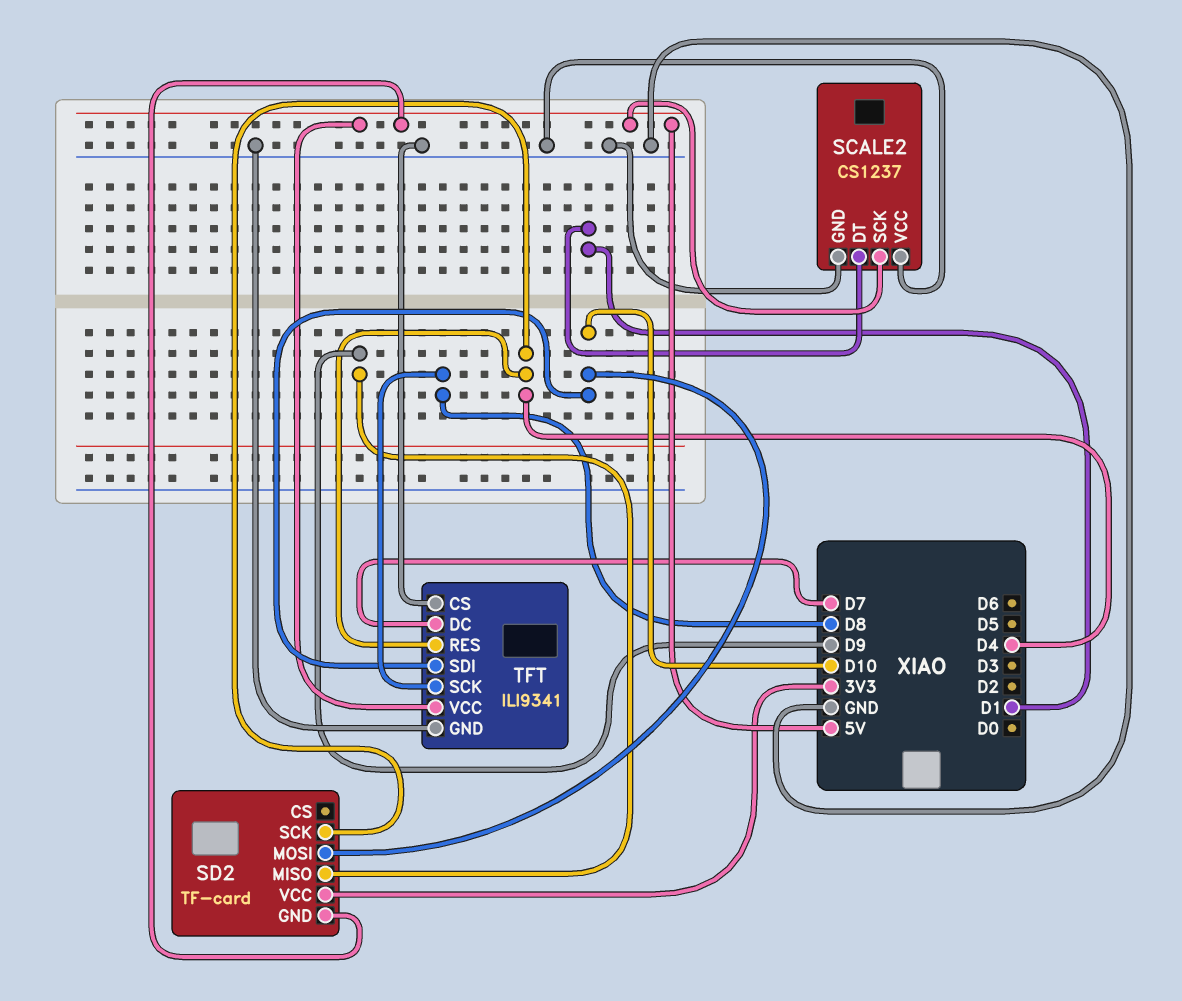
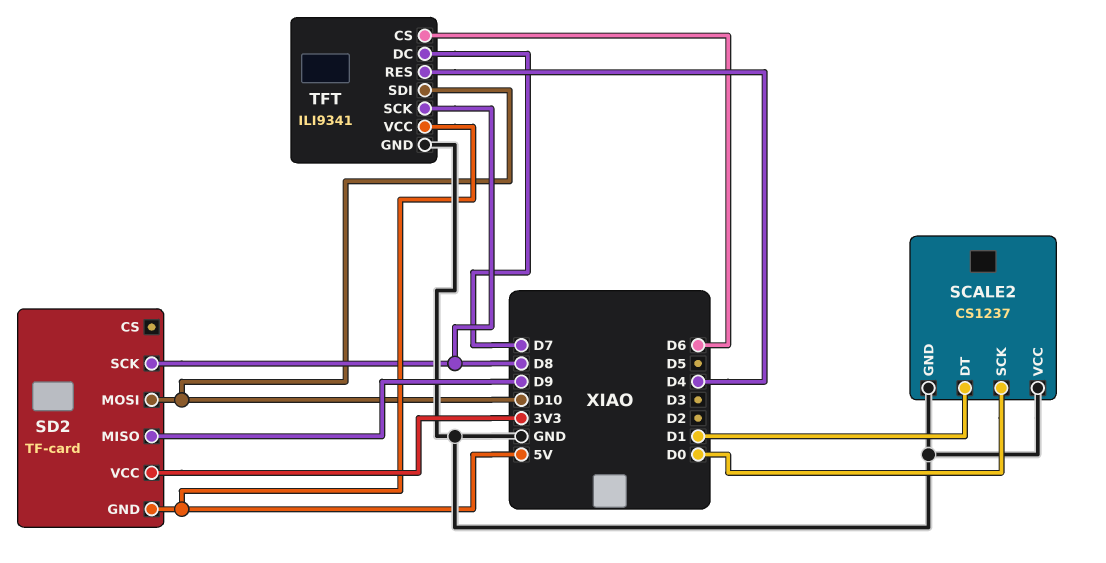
SCALE2 pin SCK: 5V -> D0
SD2 pin SCK: D4 -> D8
TFT pin CS: GND -> D6

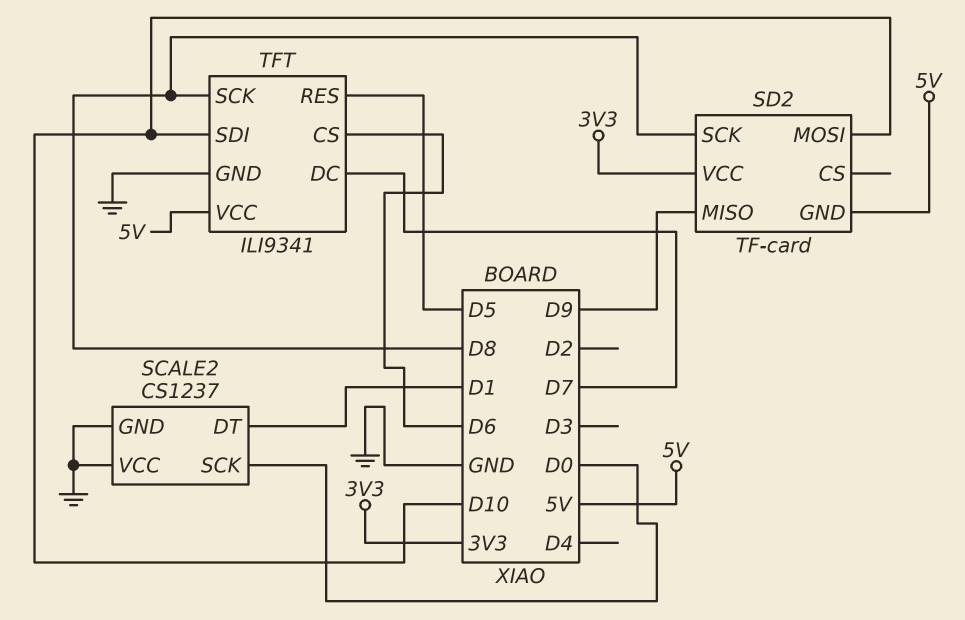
TFT pin RES: D4 -> D5

